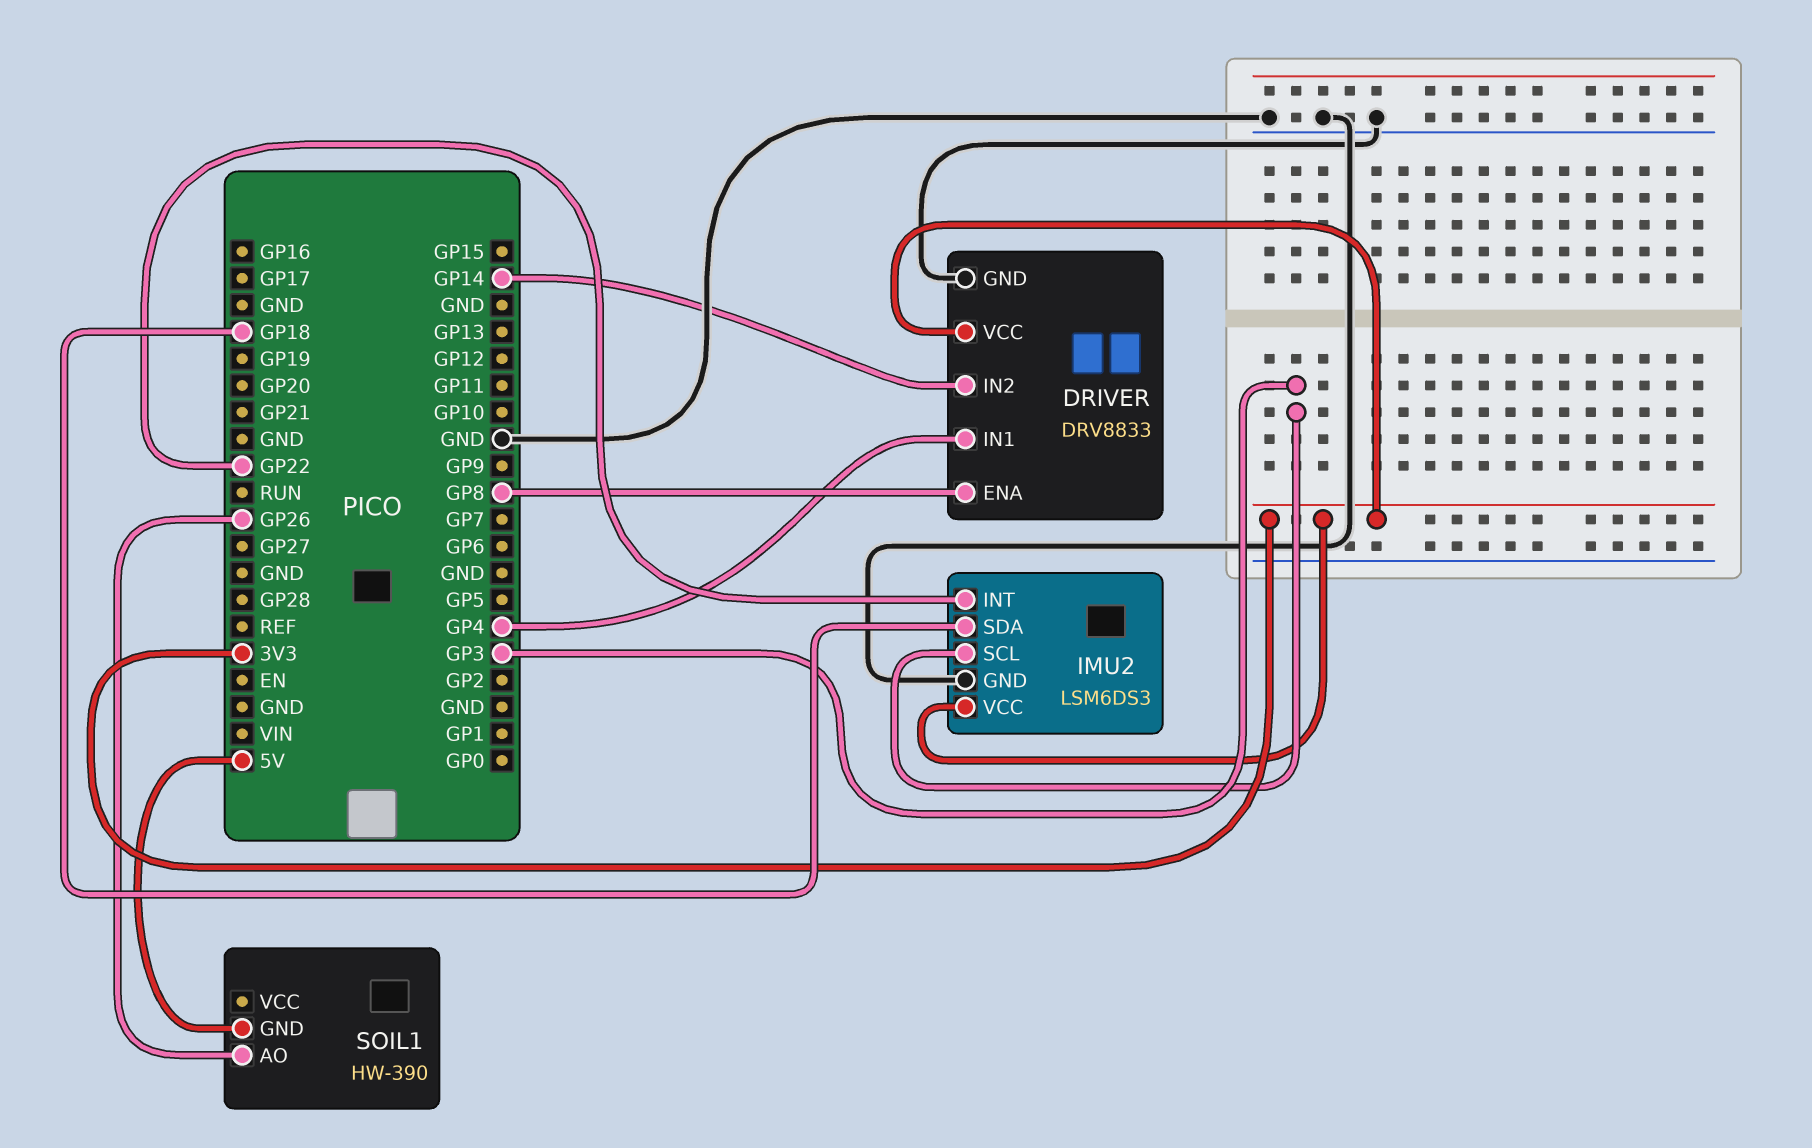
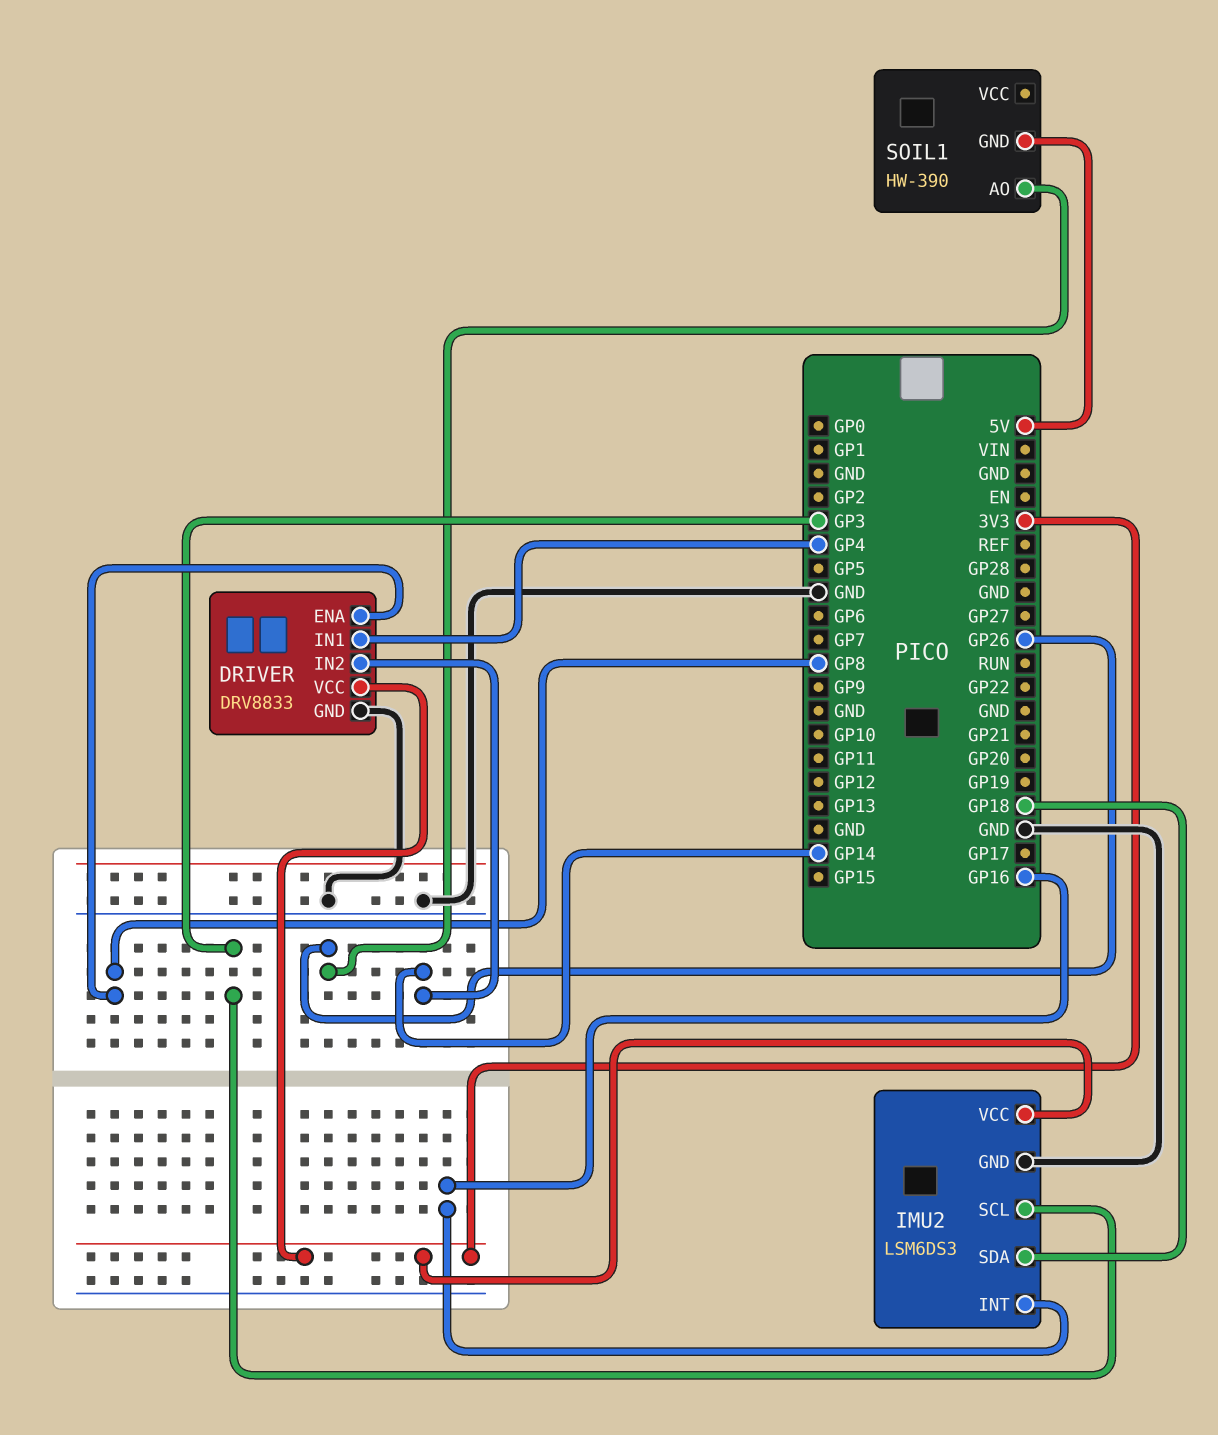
IMU2 pin INT: GP22 -> GP16

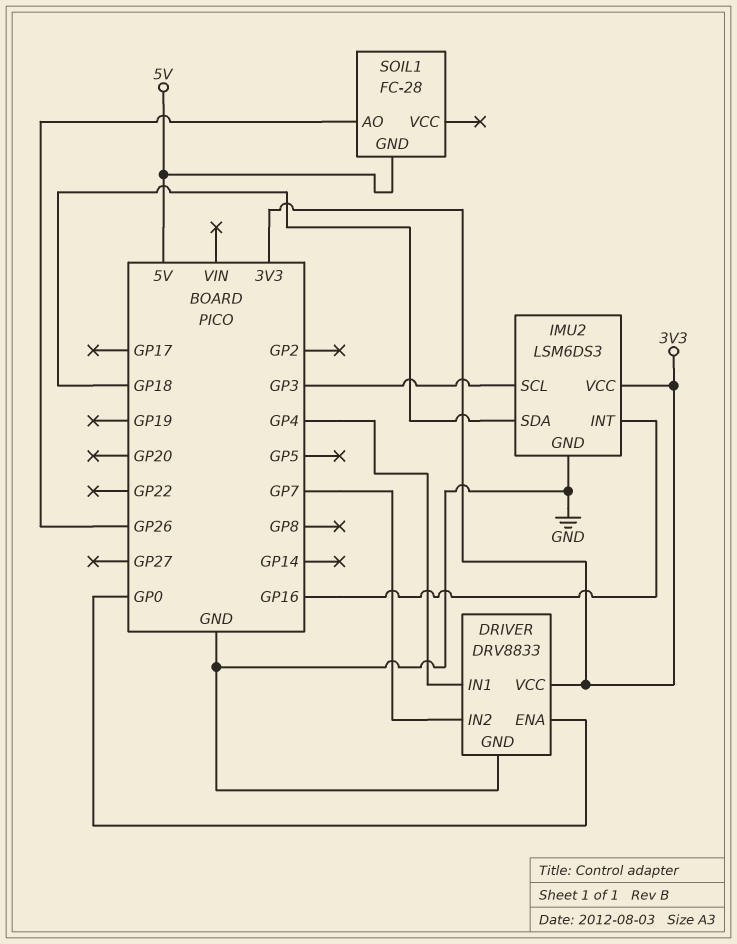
DRIVER pin ENA: GP8 -> GP0
DRIVER pin IN2: GP14 -> GP7
SOIL1: HW-390 -> FC-28

